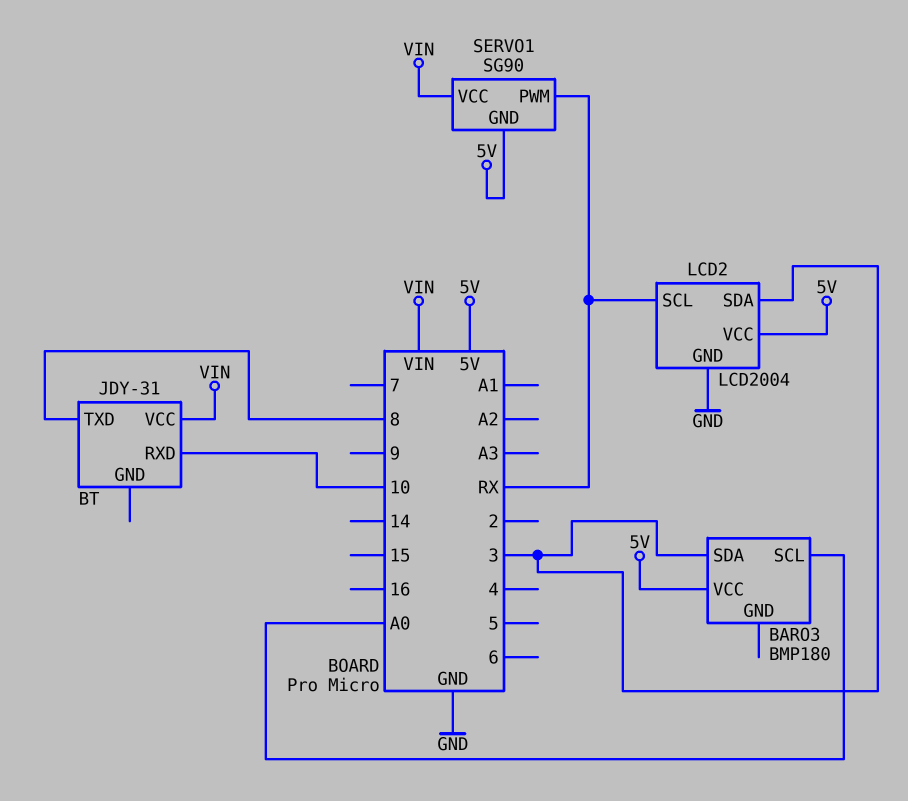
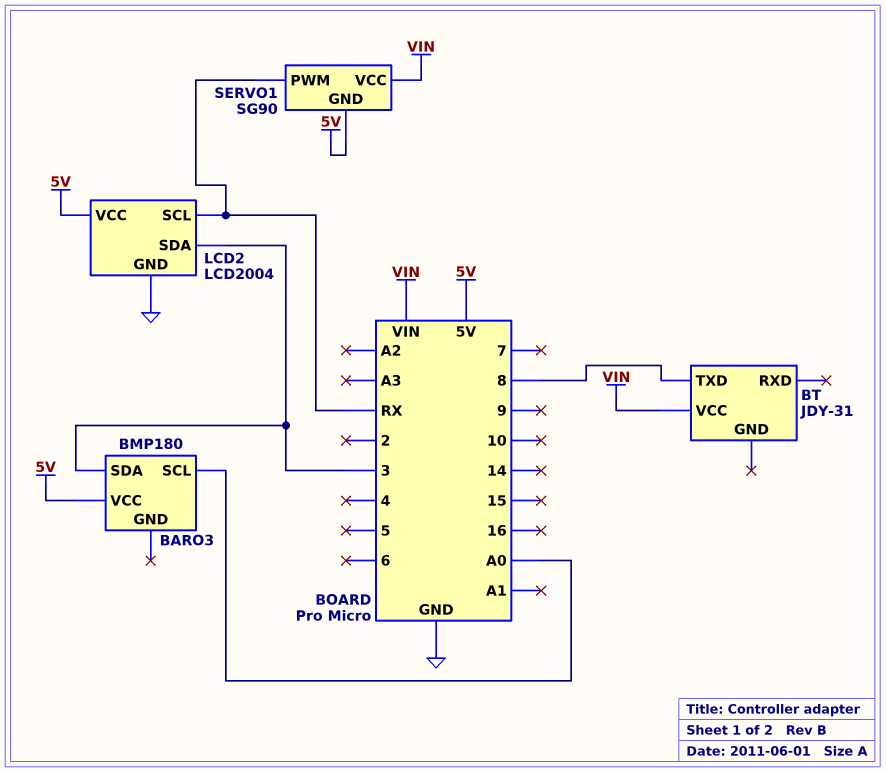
BT pin RXD: 10 -> none

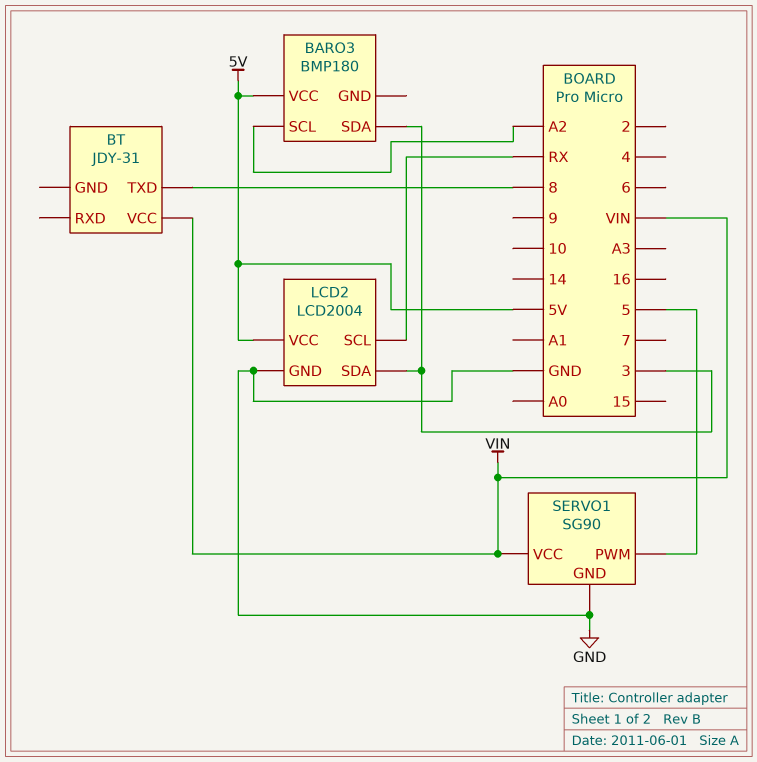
BARO3 pin SCL: A0 -> A2
SERVO1 pin GND: 5V -> GND
SERVO1 pin PWM: RX -> 5

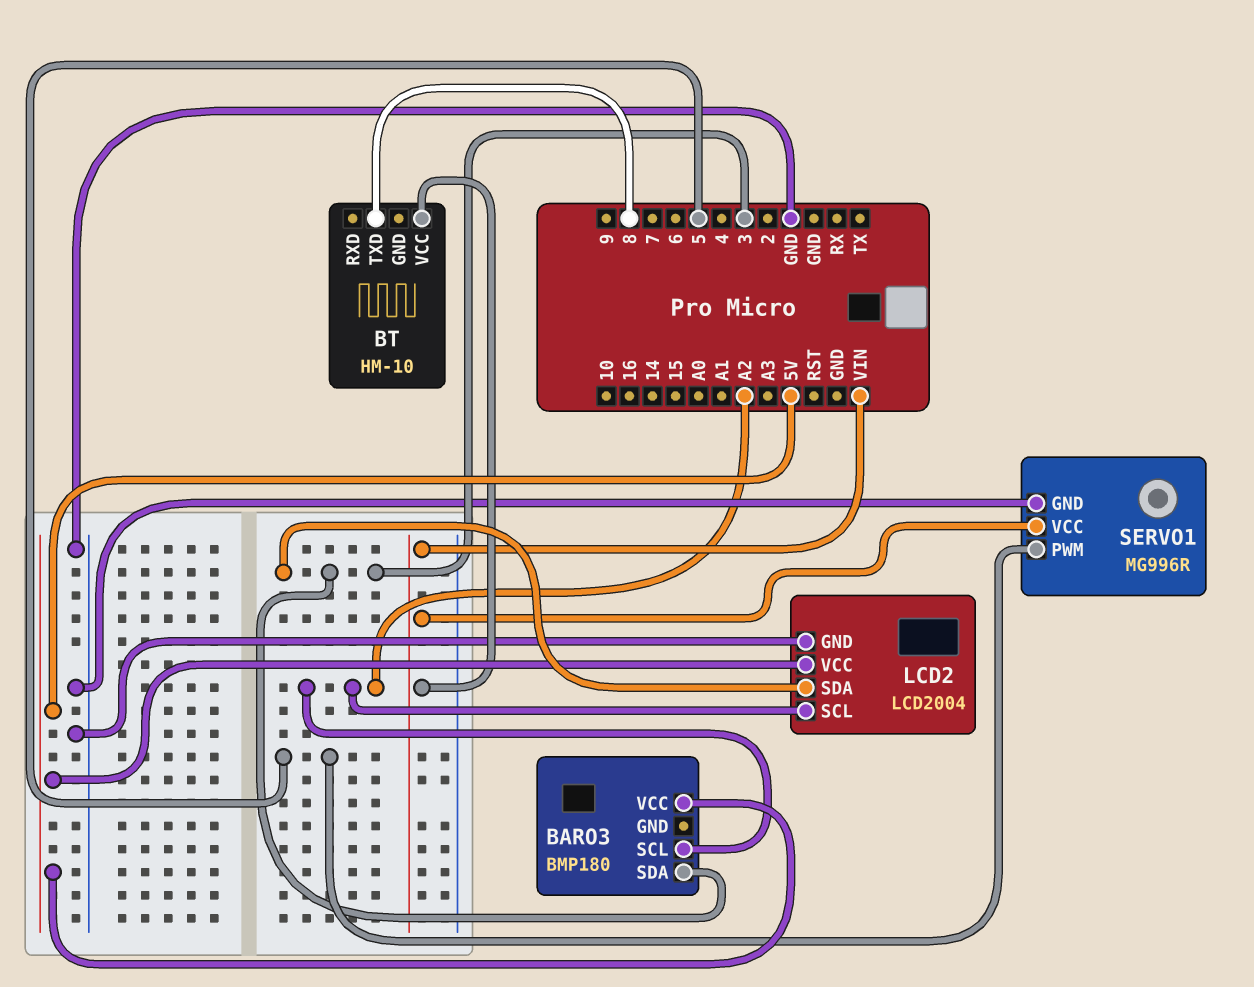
BT: JDY-31 -> HM-10
LCD2 pin SCL: RX -> A2
SERVO1: SG90 -> MG996R

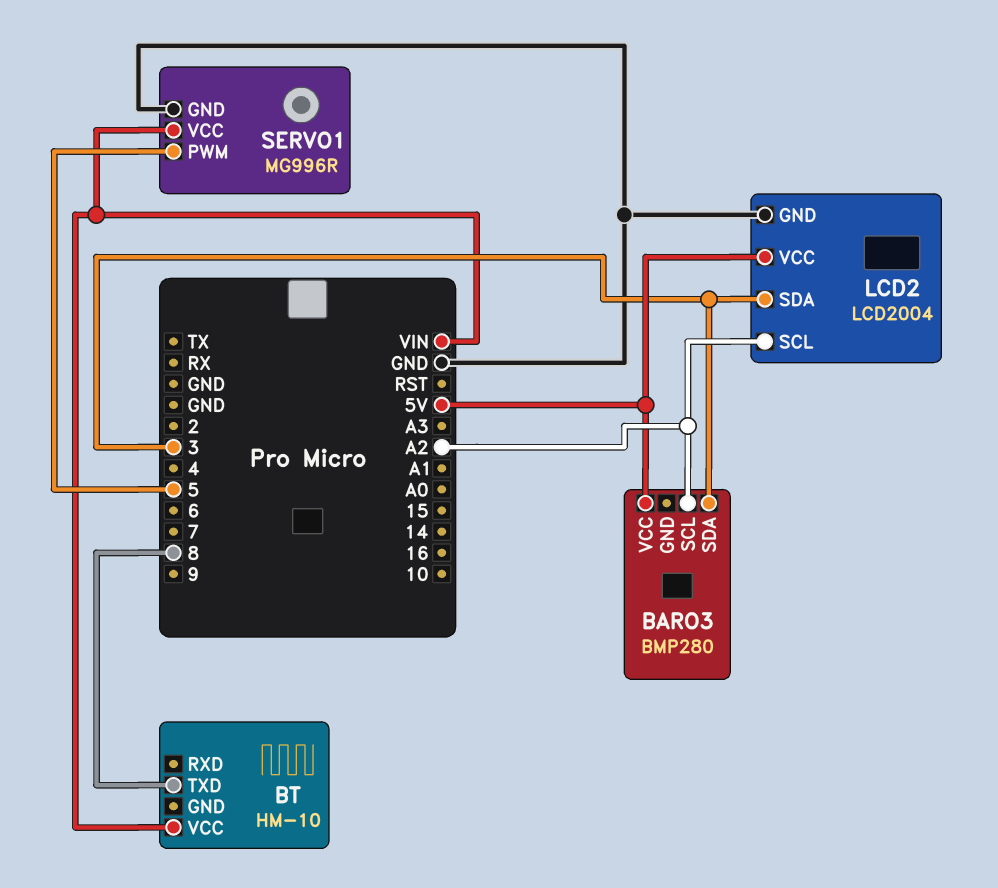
BARO3: BMP180 -> BMP280

